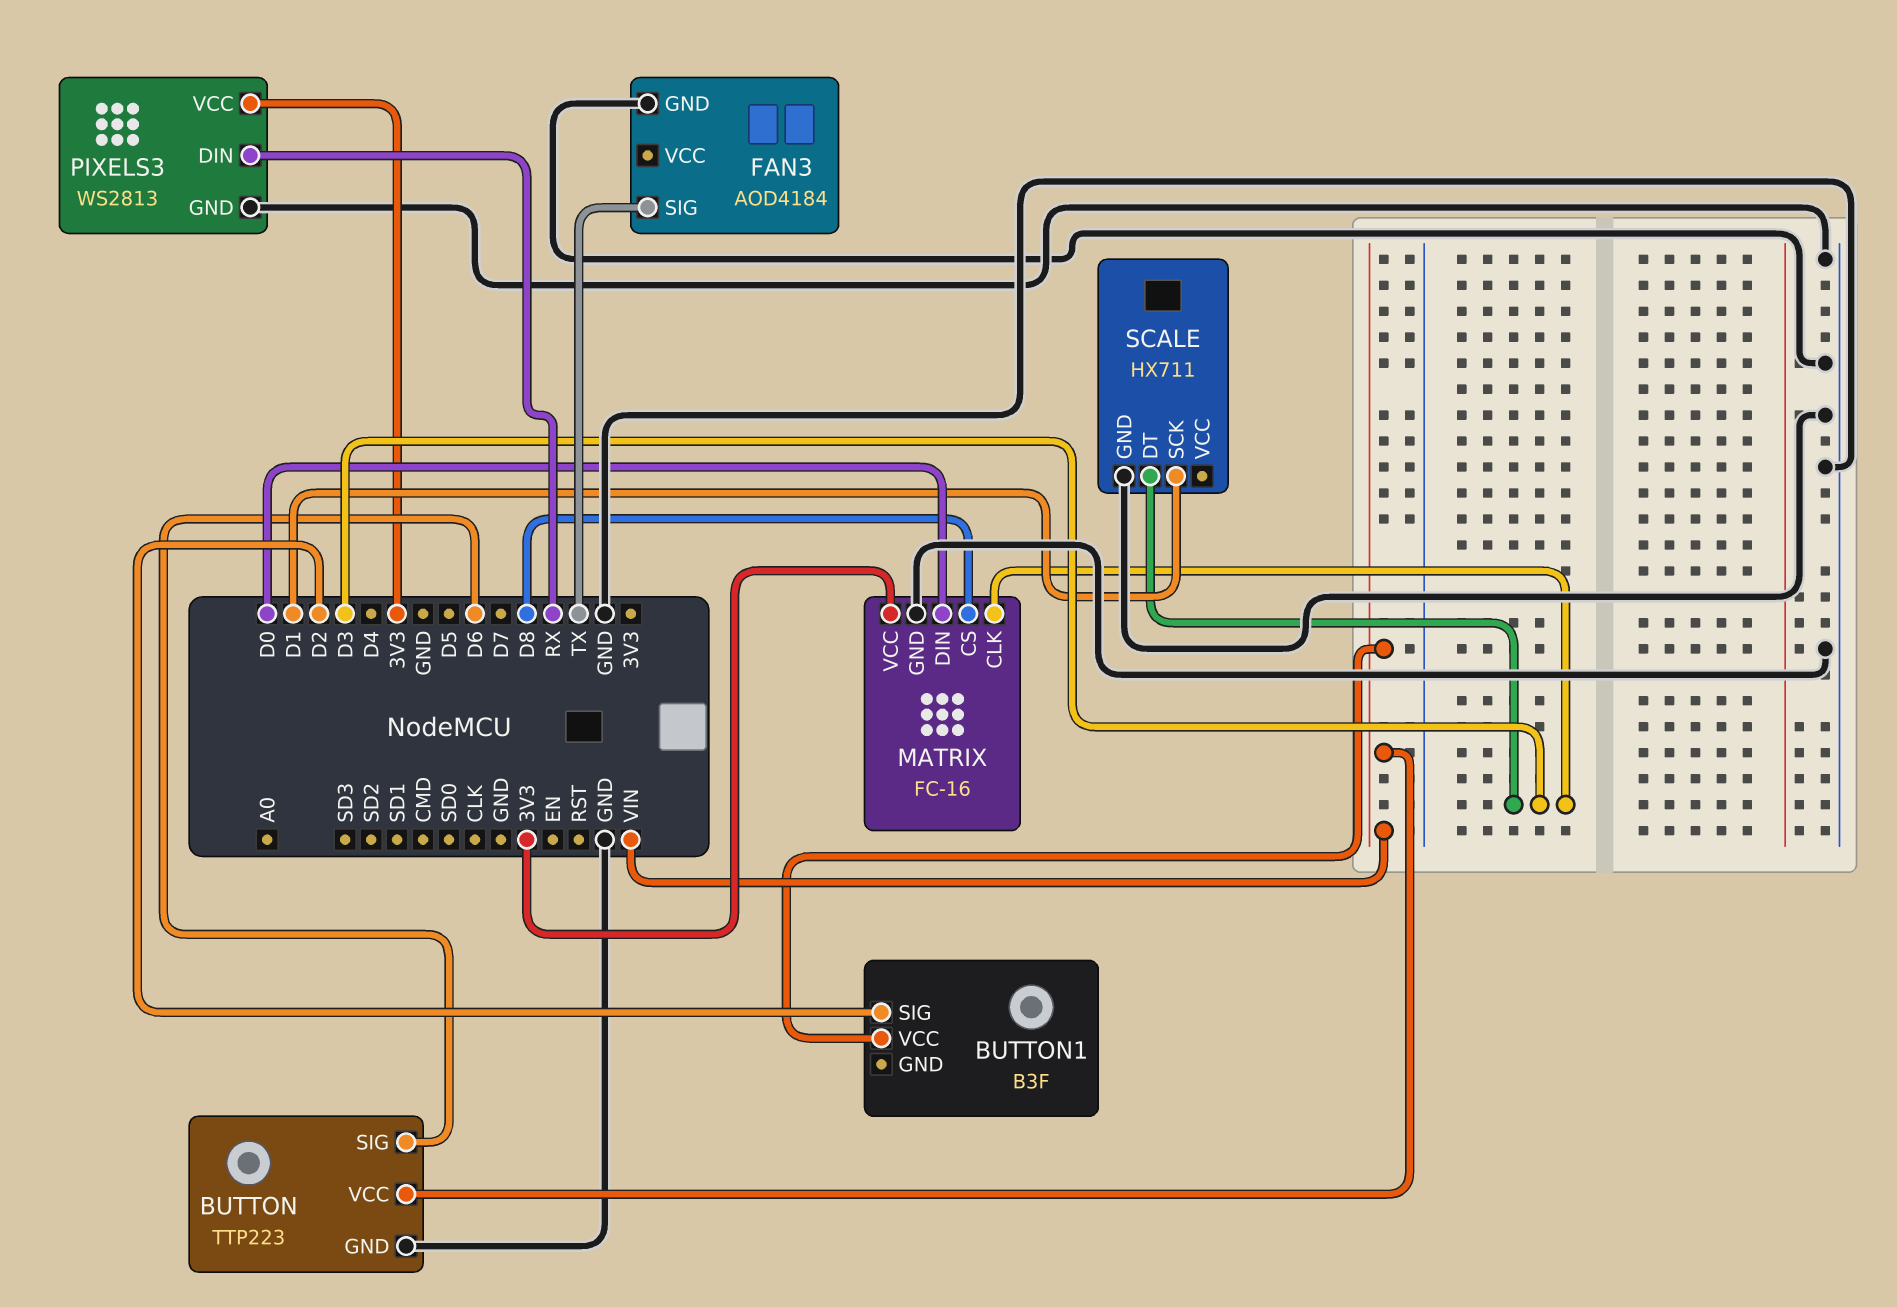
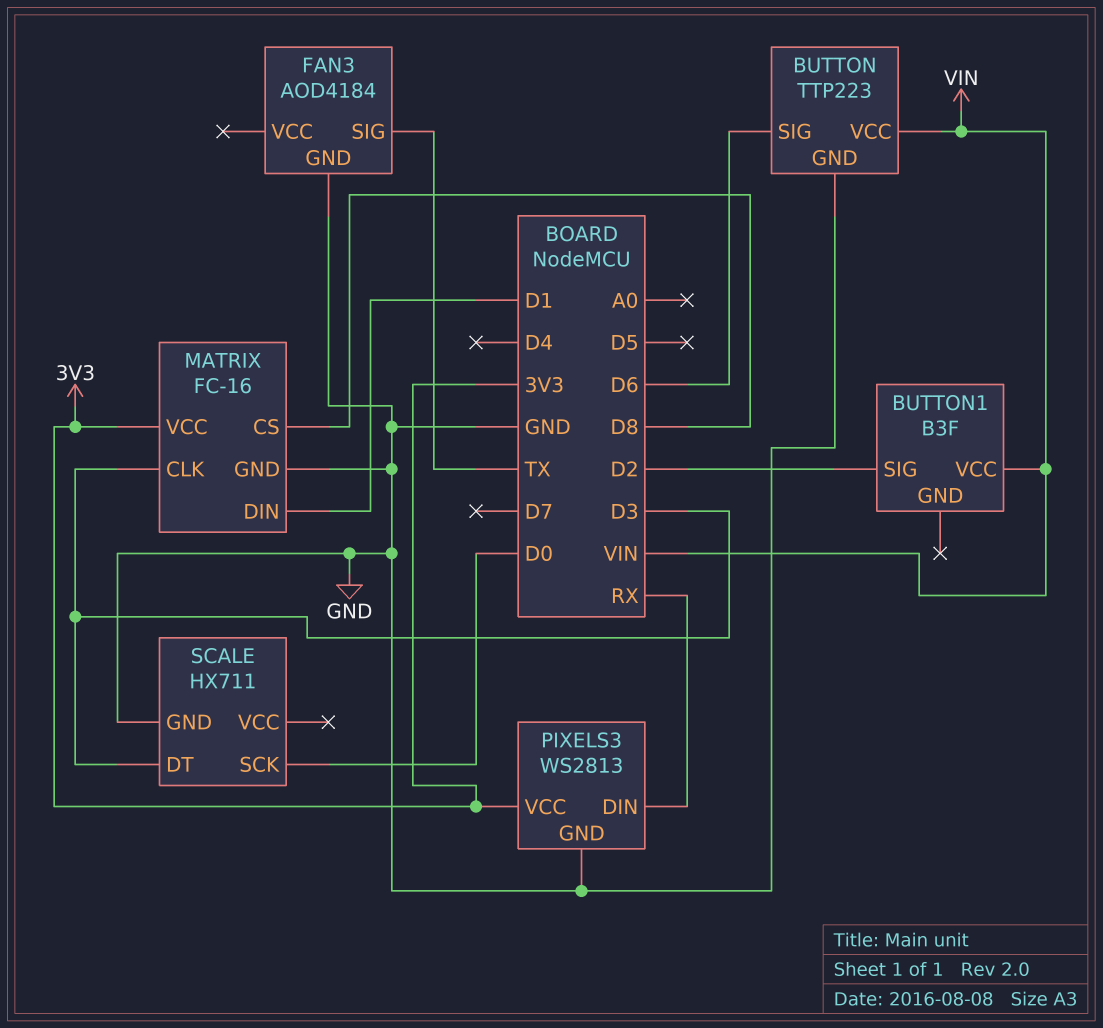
MATRIX pin DIN: D0 -> D1
SCALE pin SCK: D1 -> D0

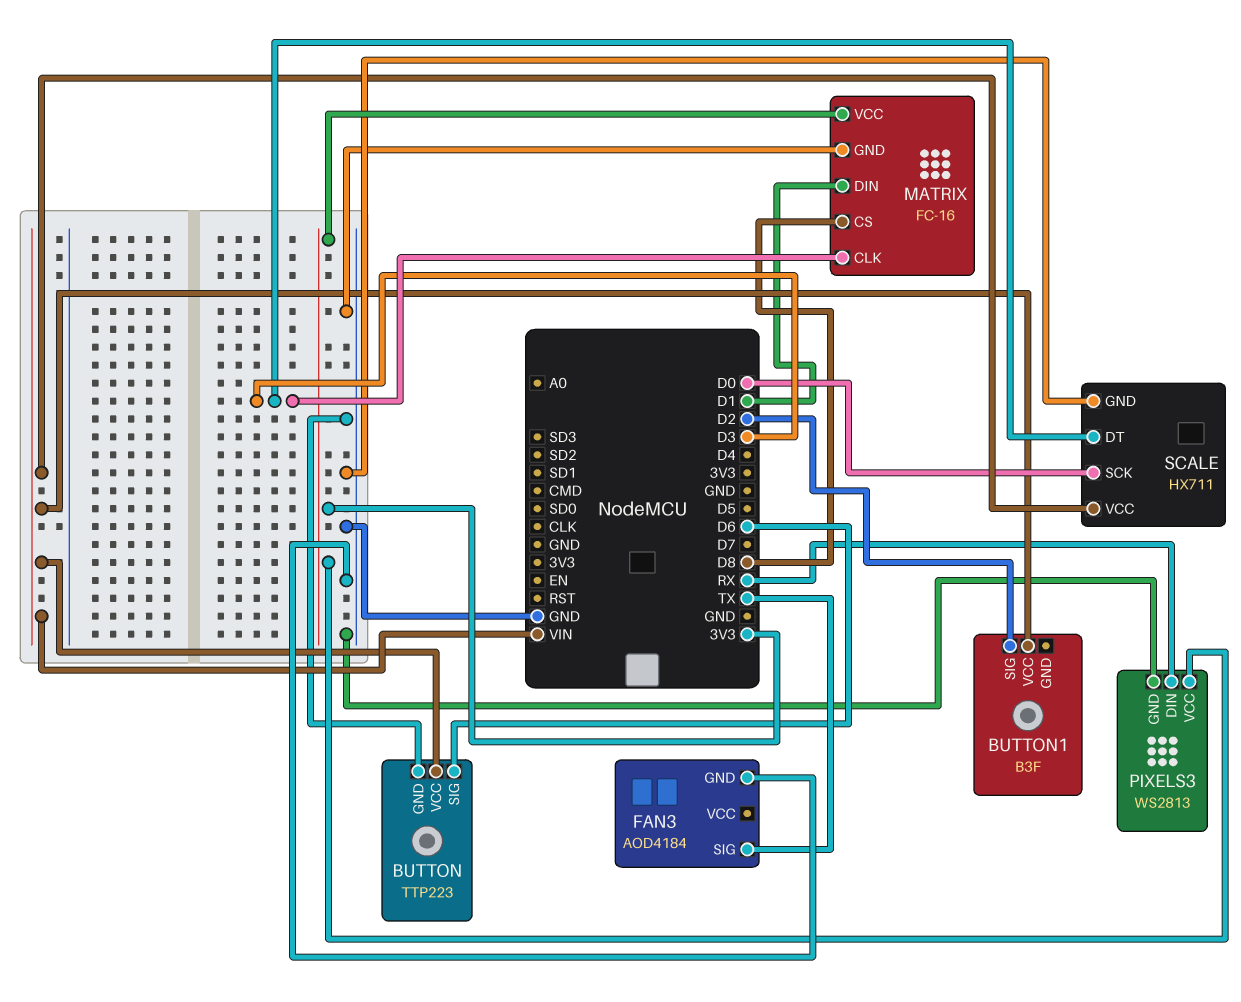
SCALE pin VCC: none -> VIN

